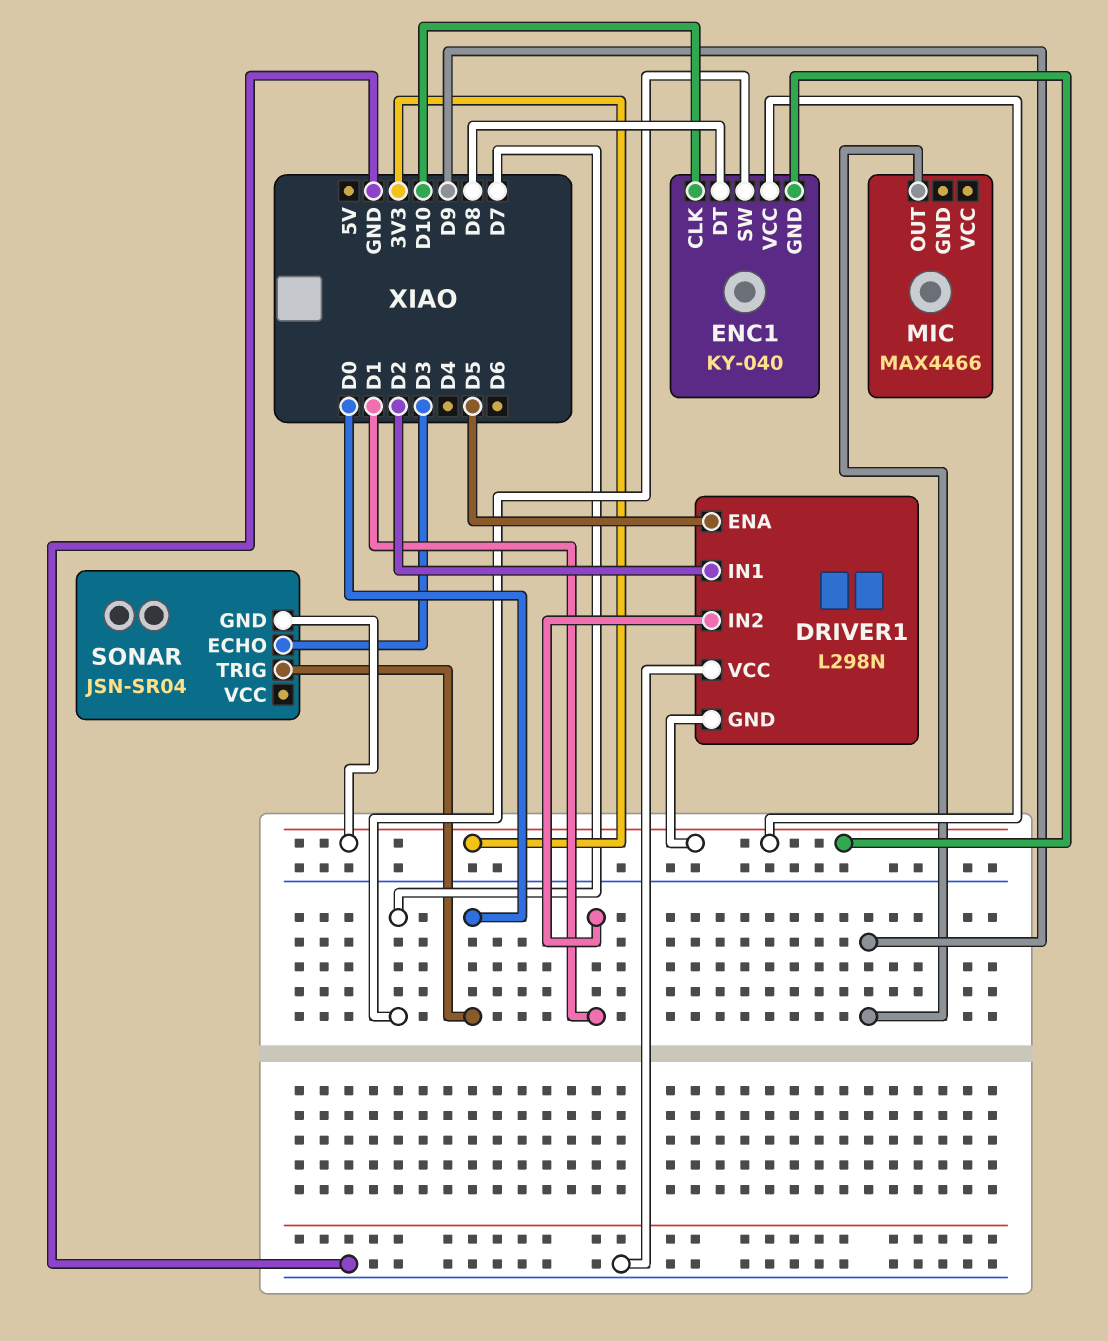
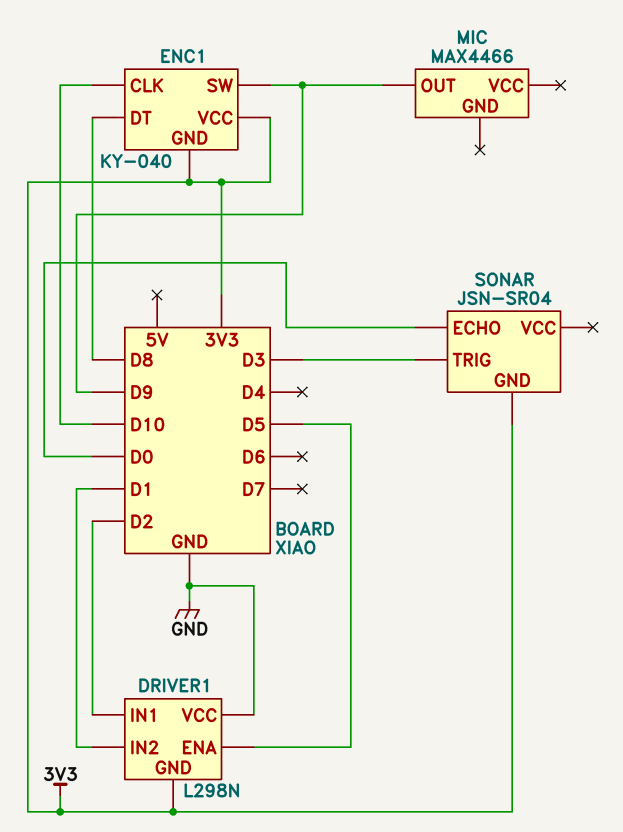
ENC1 pin SW: D7 -> D9
SONAR pin ECHO: D3 -> D0
SONAR pin TRIG: D0 -> D3

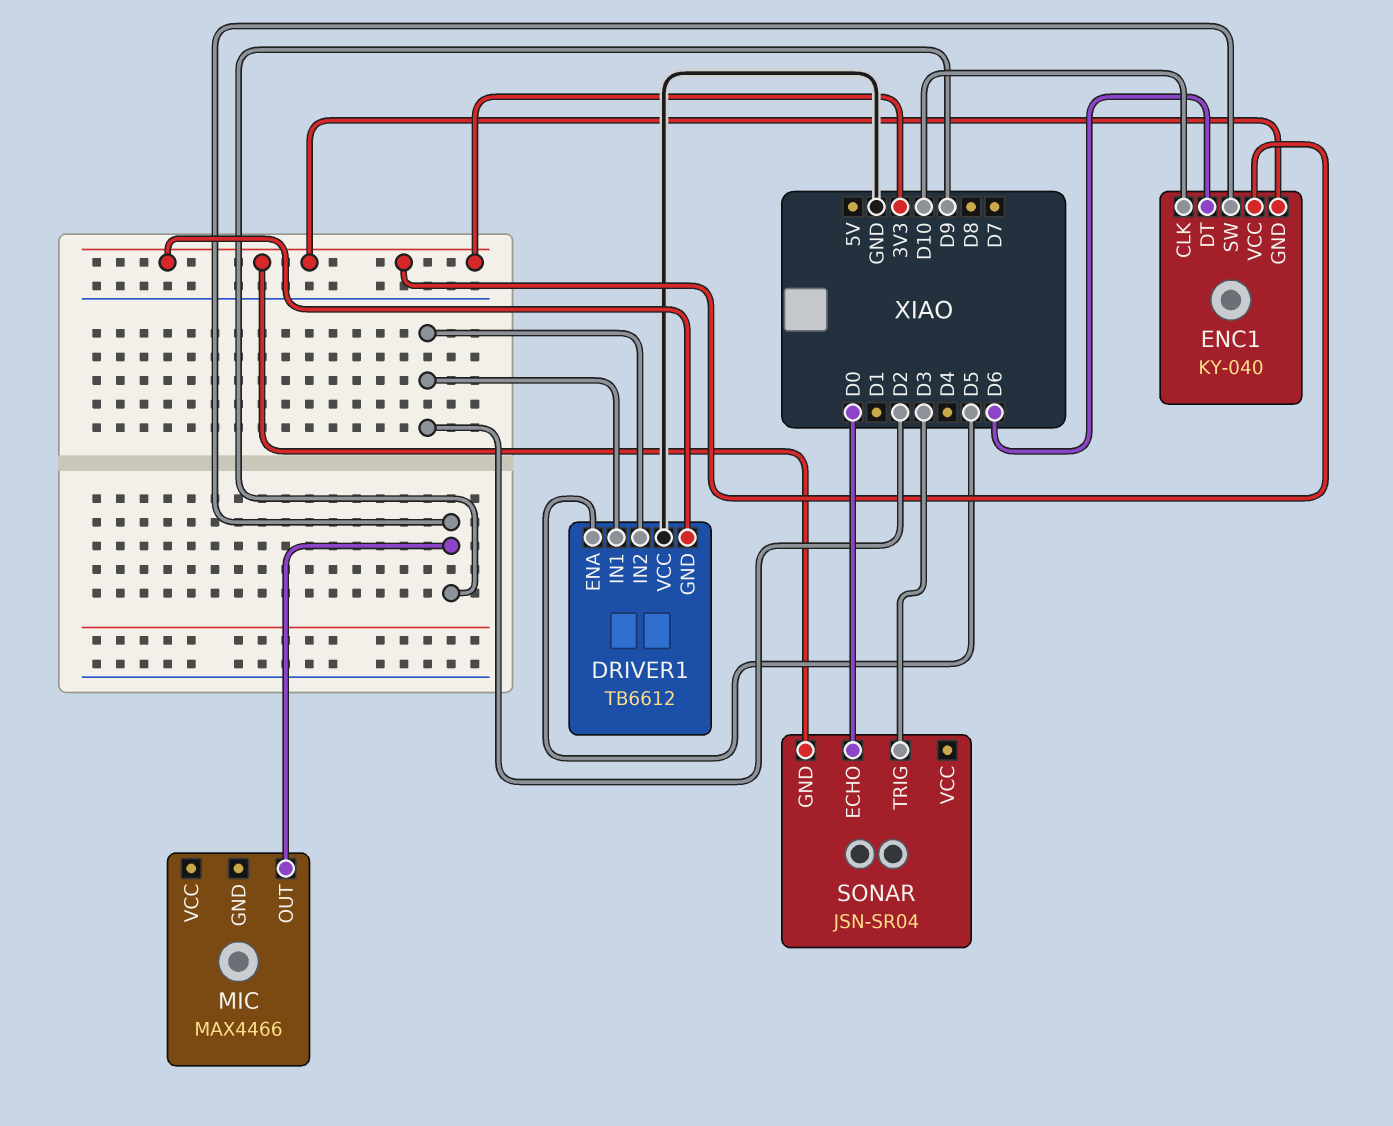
DRIVER1: L298N -> TB6612
DRIVER1 pin IN2: D1 -> D2
ENC1 pin DT: D8 -> D6

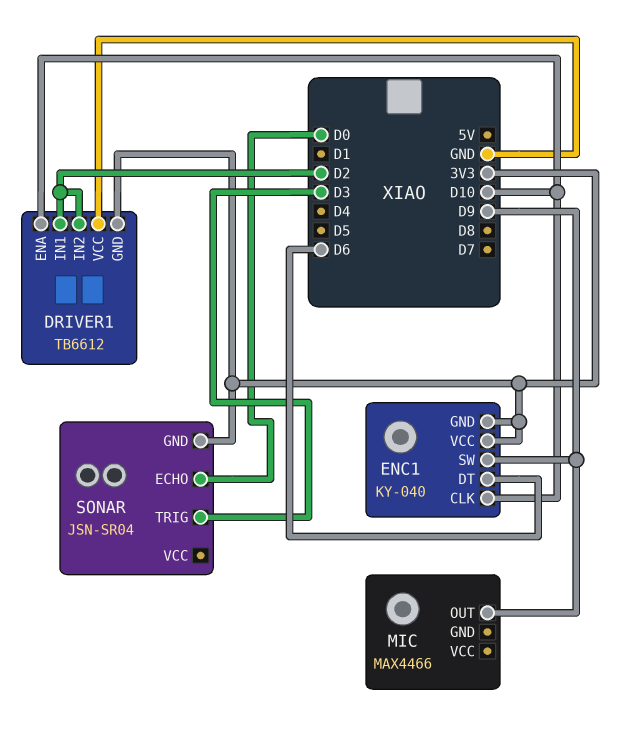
DRIVER1 pin ENA: D5 -> D10

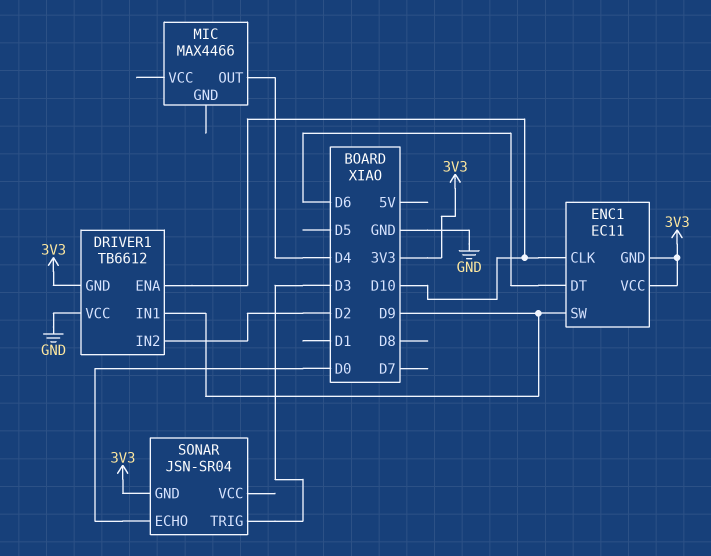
DRIVER1 pin IN1: D2 -> D9
ENC1: KY-040 -> EC11
MIC pin OUT: D9 -> D4

